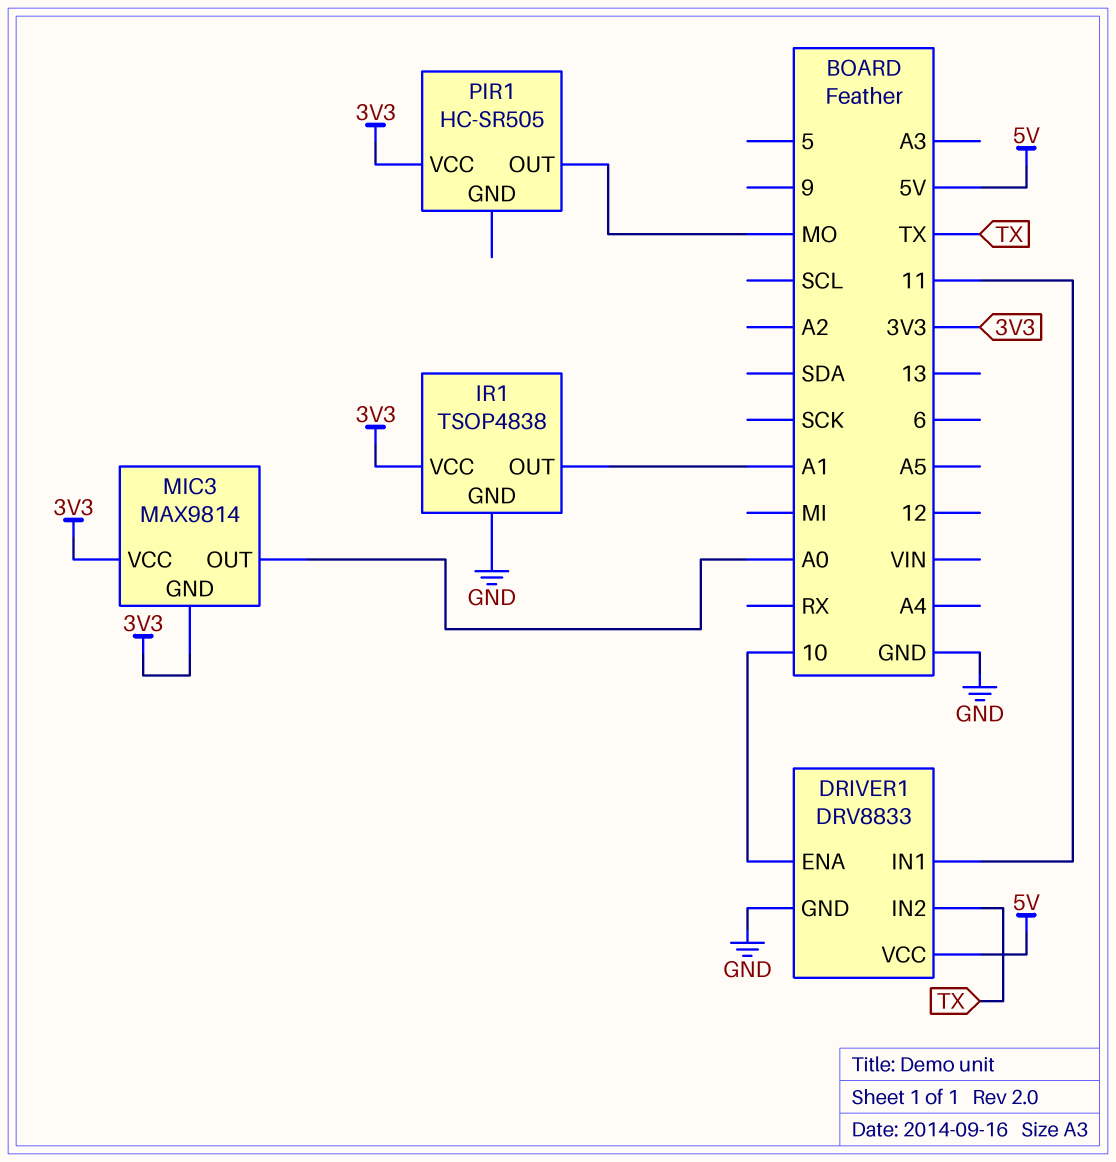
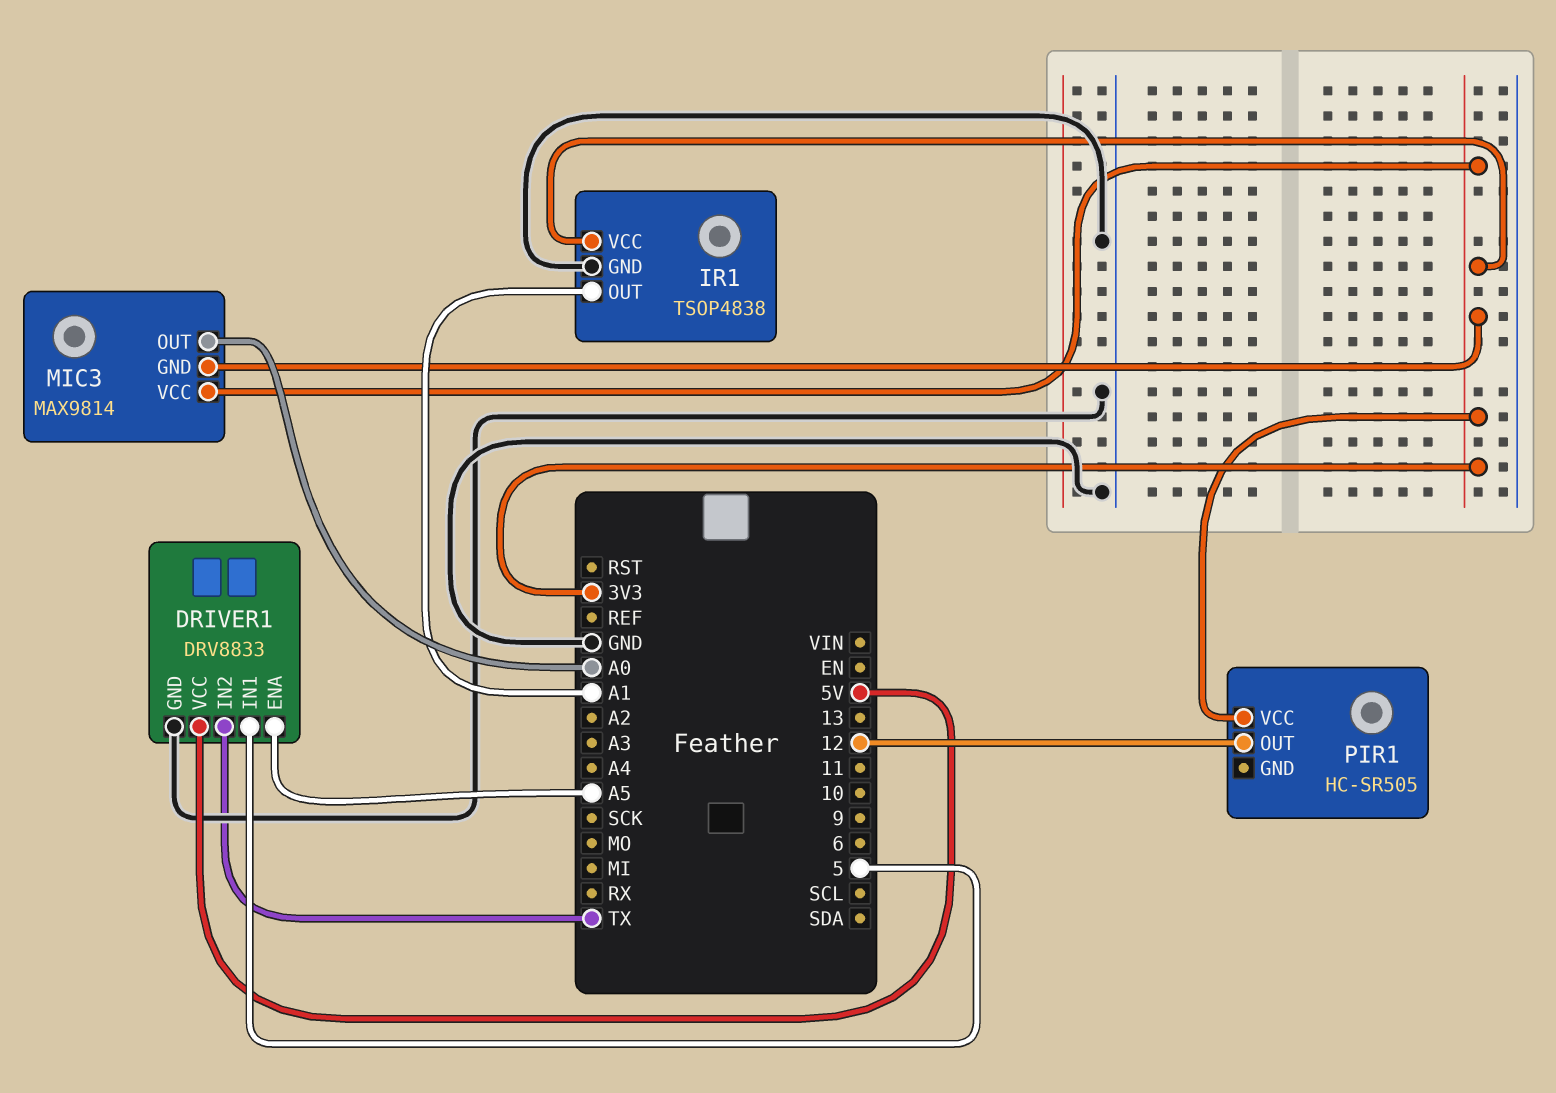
DRIVER1 pin ENA: 10 -> A5
DRIVER1 pin IN1: 11 -> 5
PIR1 pin OUT: MO -> 12

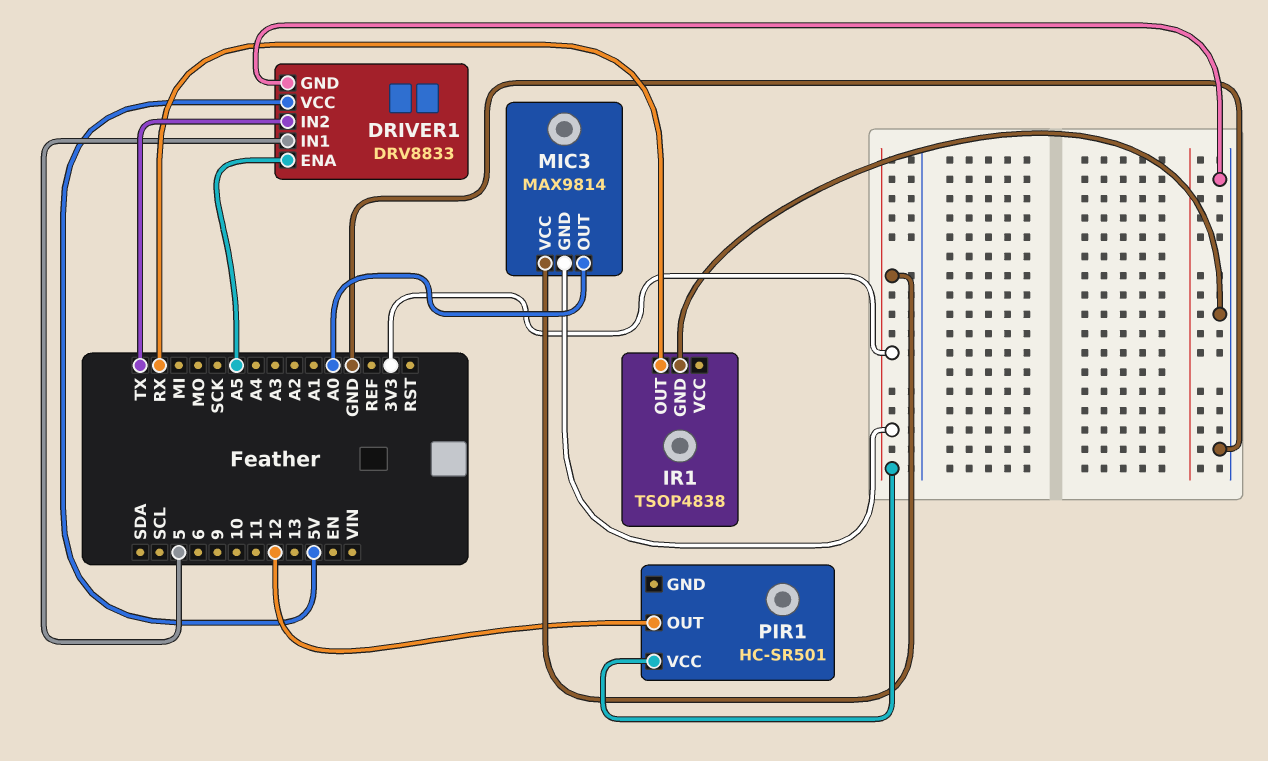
IR1 pin OUT: A1 -> RX
IR1 pin VCC: 3V3 -> none
PIR1: HC-SR505 -> HC-SR501

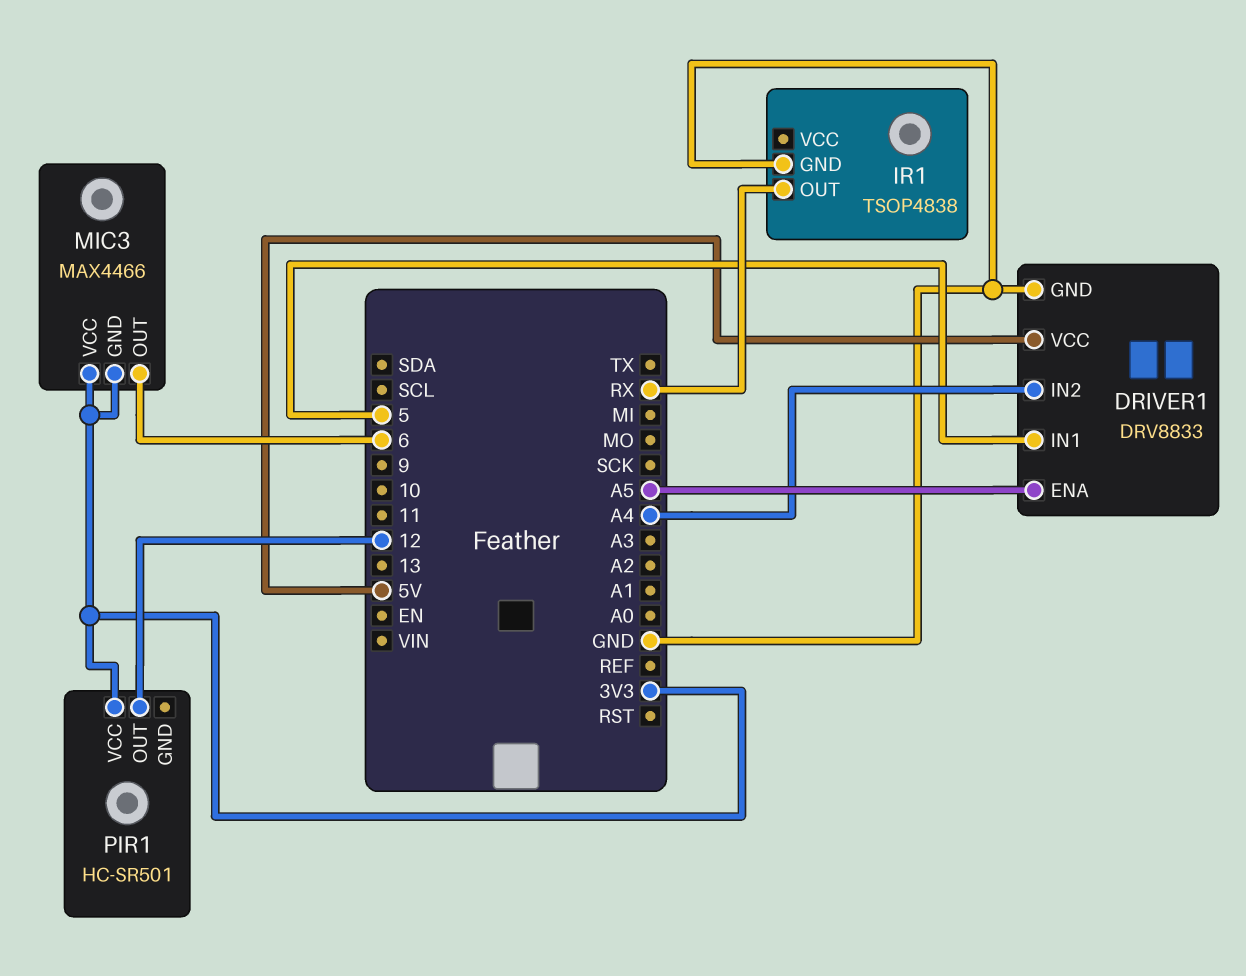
DRIVER1 pin IN2: TX -> A4
MIC3: MAX9814 -> MAX4466
MIC3 pin OUT: A0 -> 6

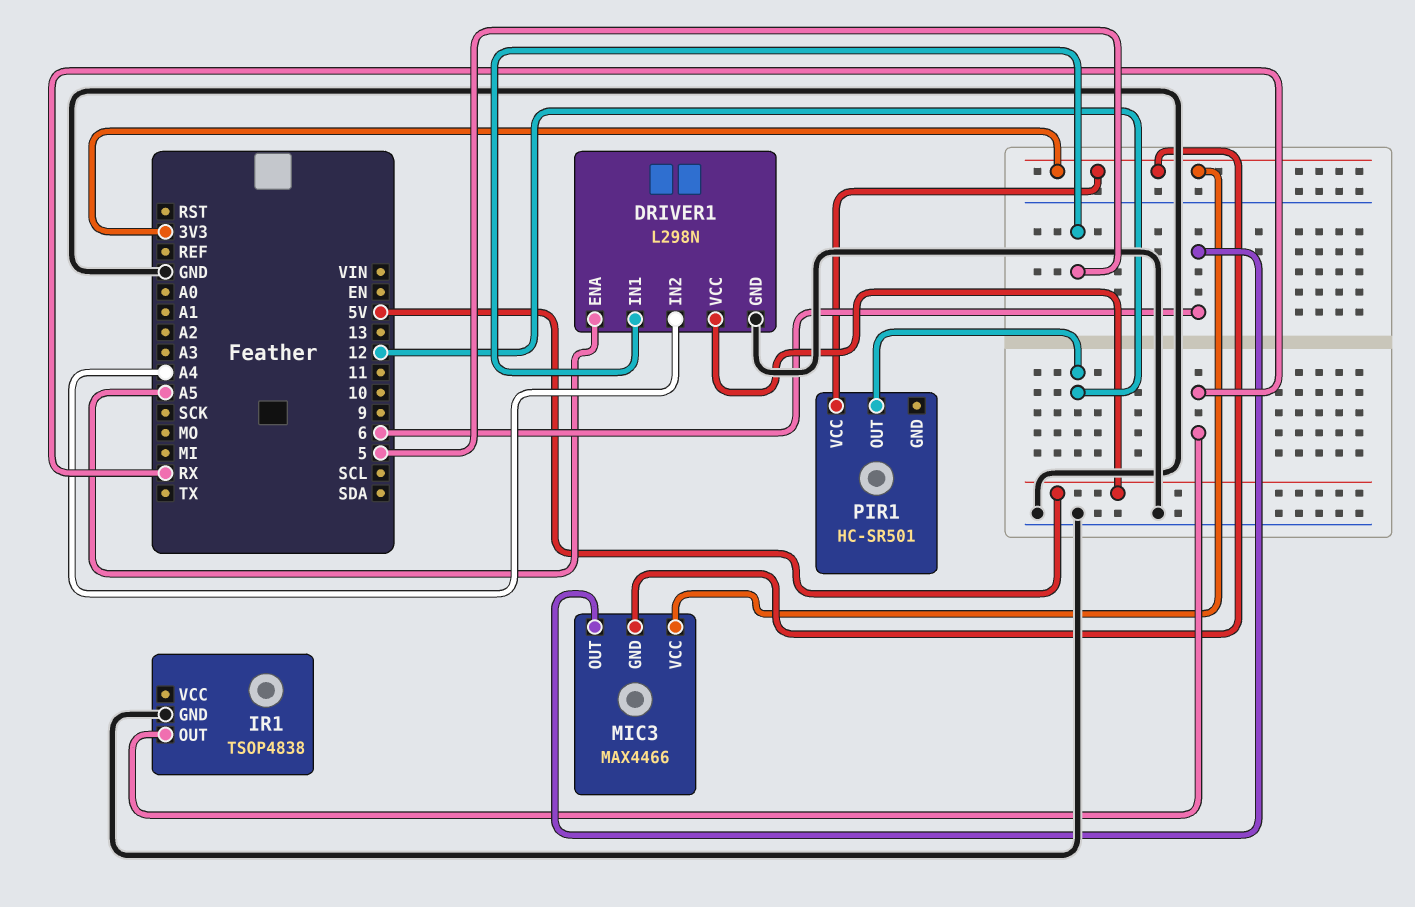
DRIVER1: DRV8833 -> L298N

